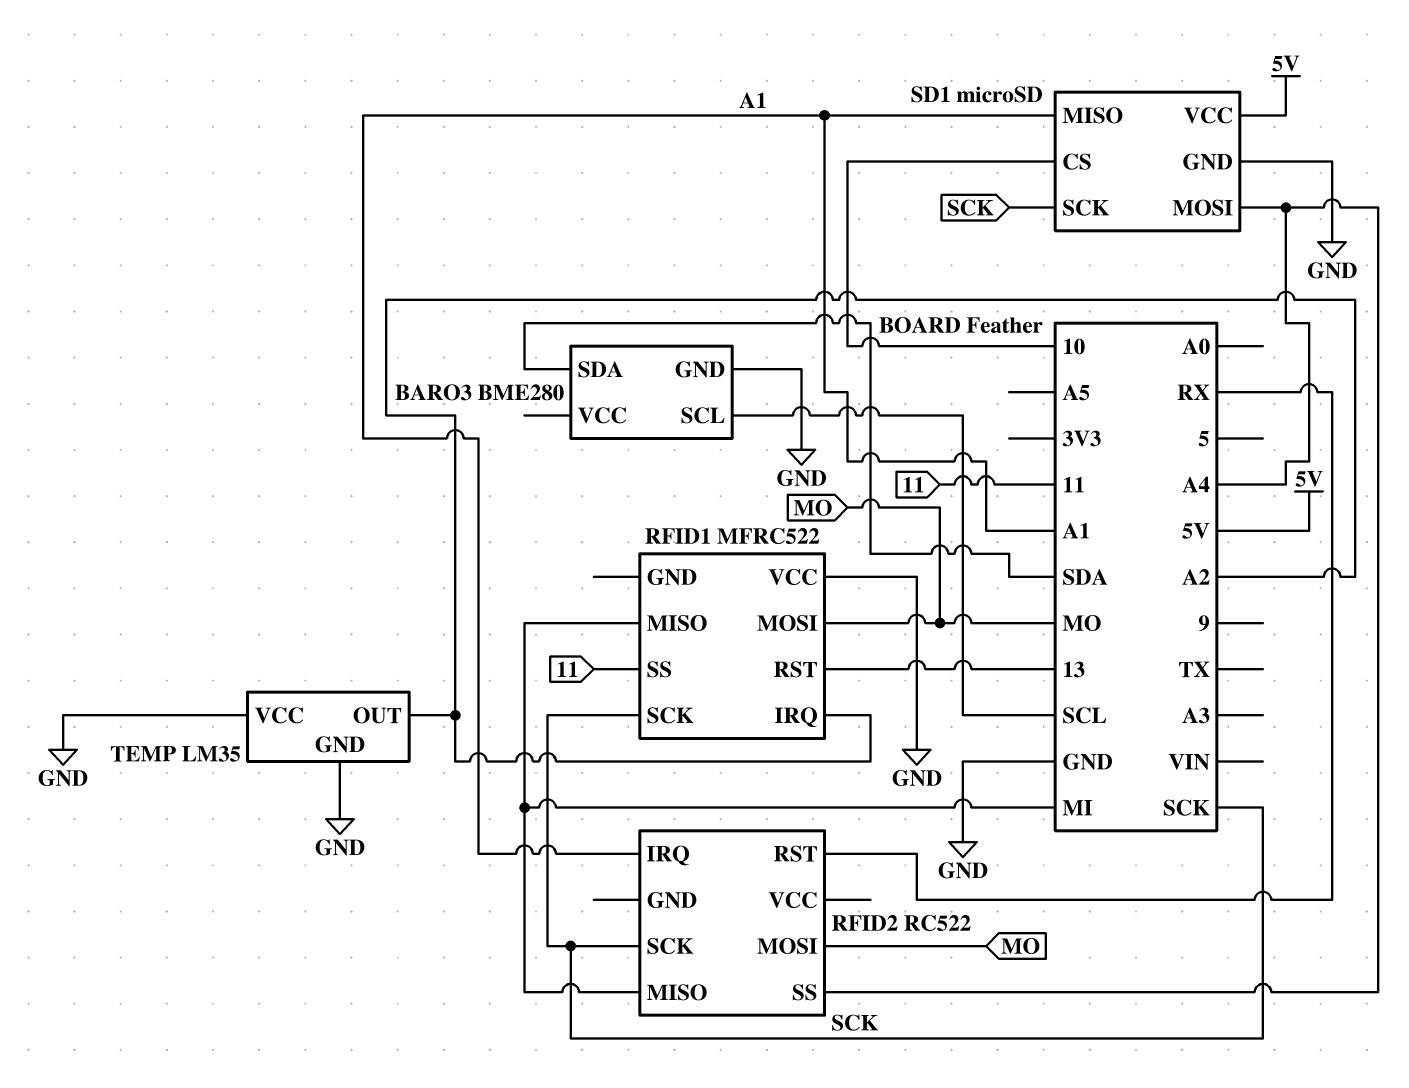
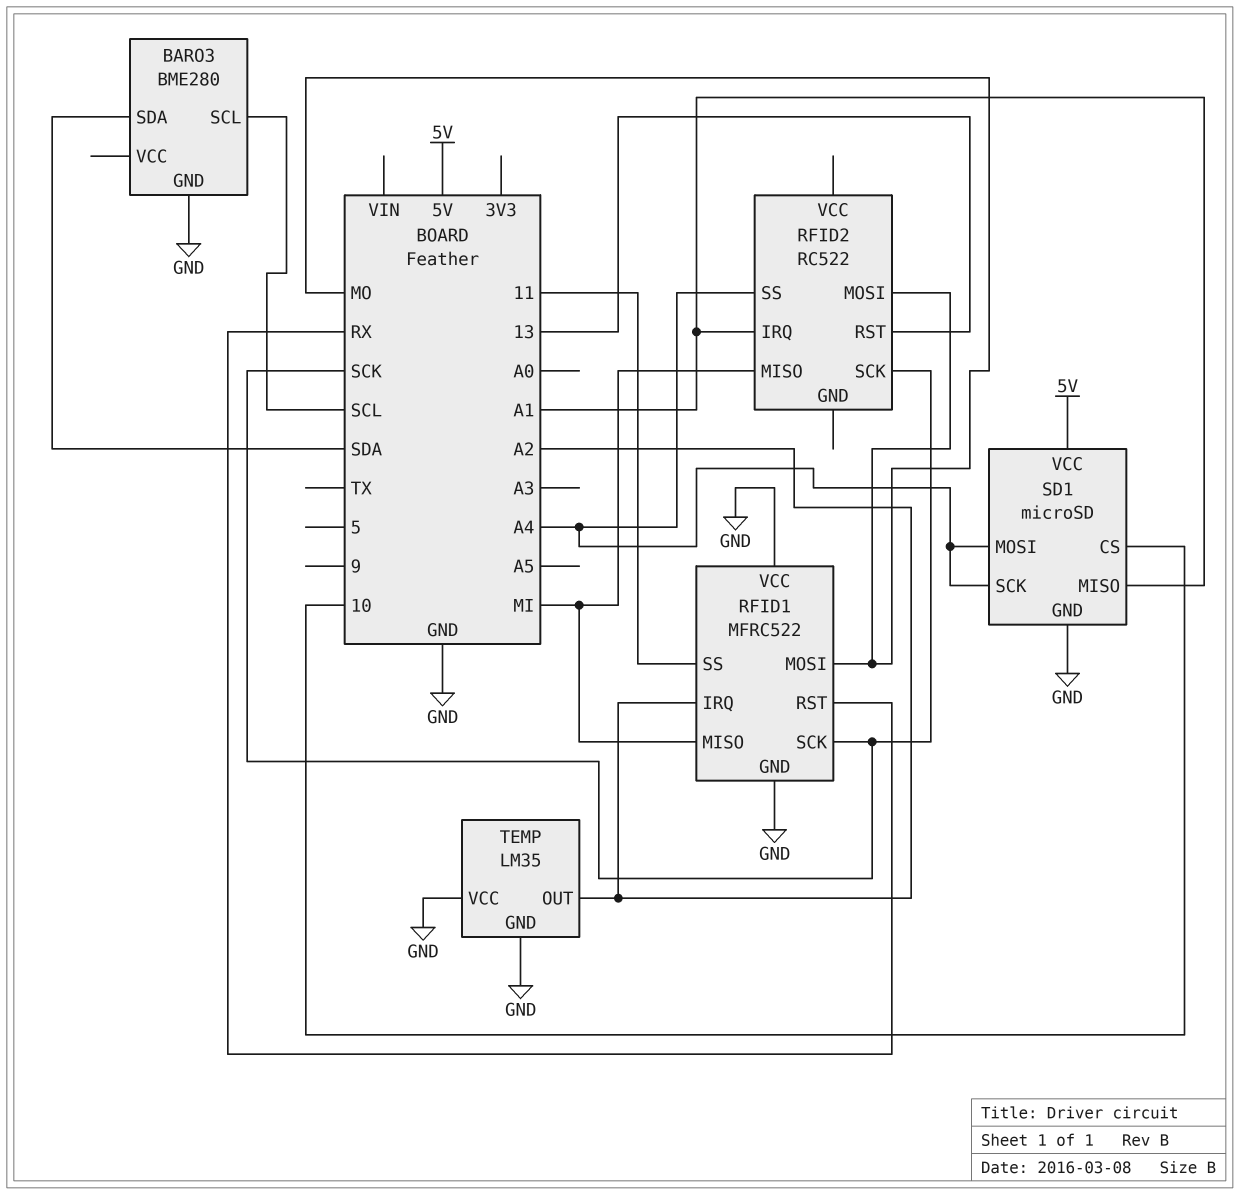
RFID1 pin GND: none -> GND
RFID1 pin RST: 13 -> RX
RFID2 pin RST: RX -> 13
SD1 pin SCK: SCK -> A4

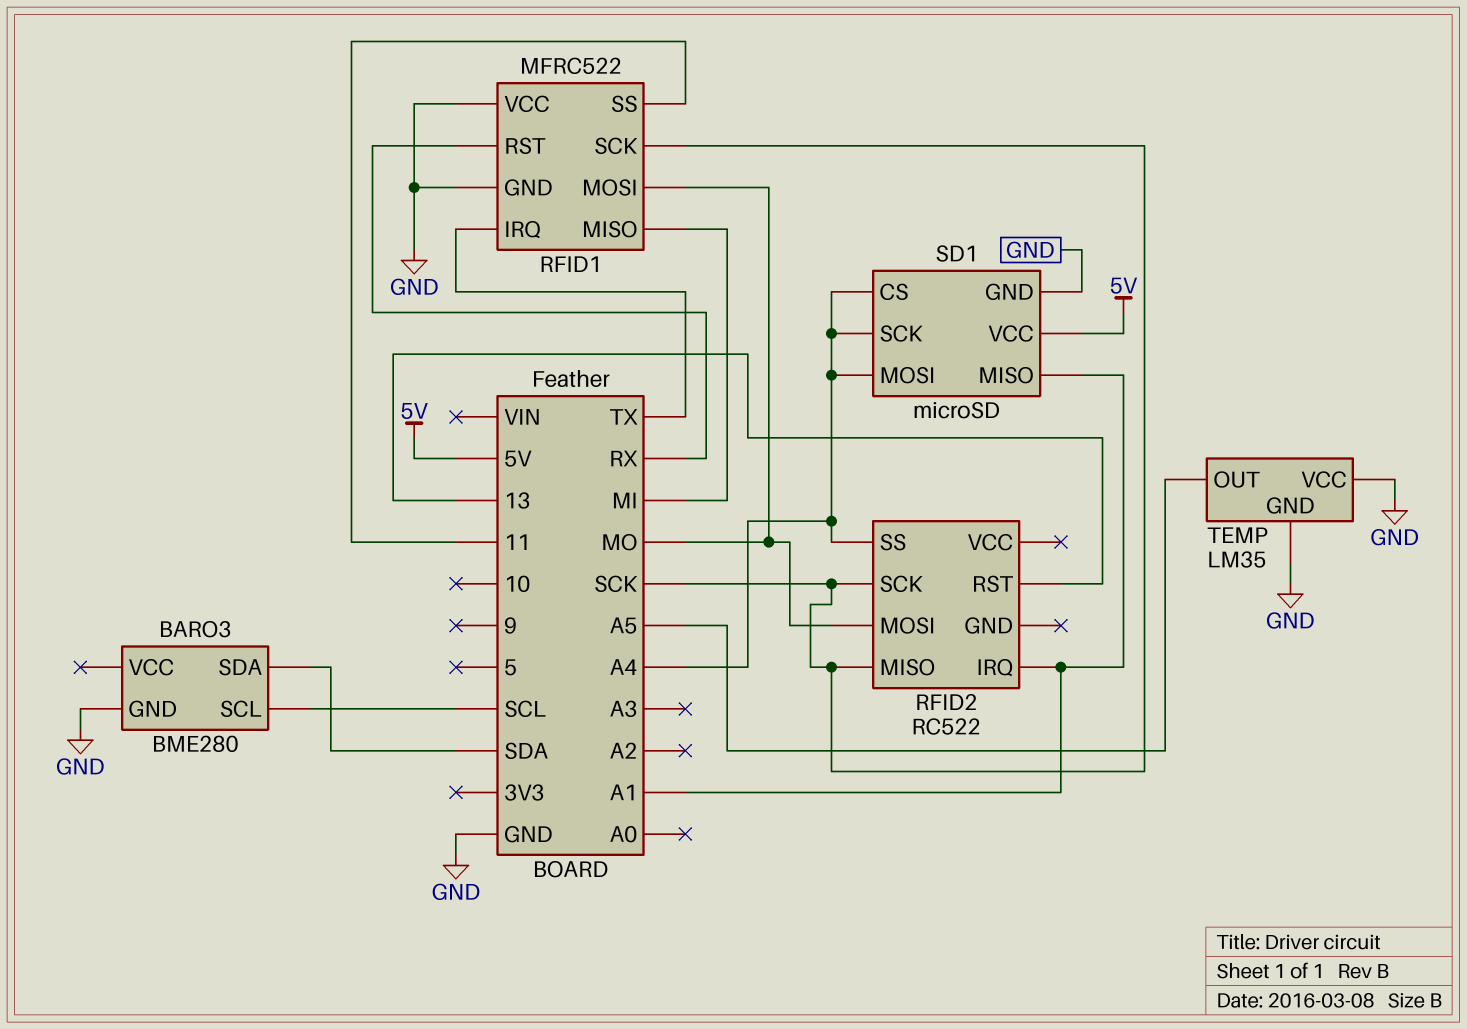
RFID1 pin IRQ: A2 -> TX
RFID2 pin MISO: MI -> SCK
SD1 pin CS: 10 -> A4
TEMP pin OUT: A2 -> A5

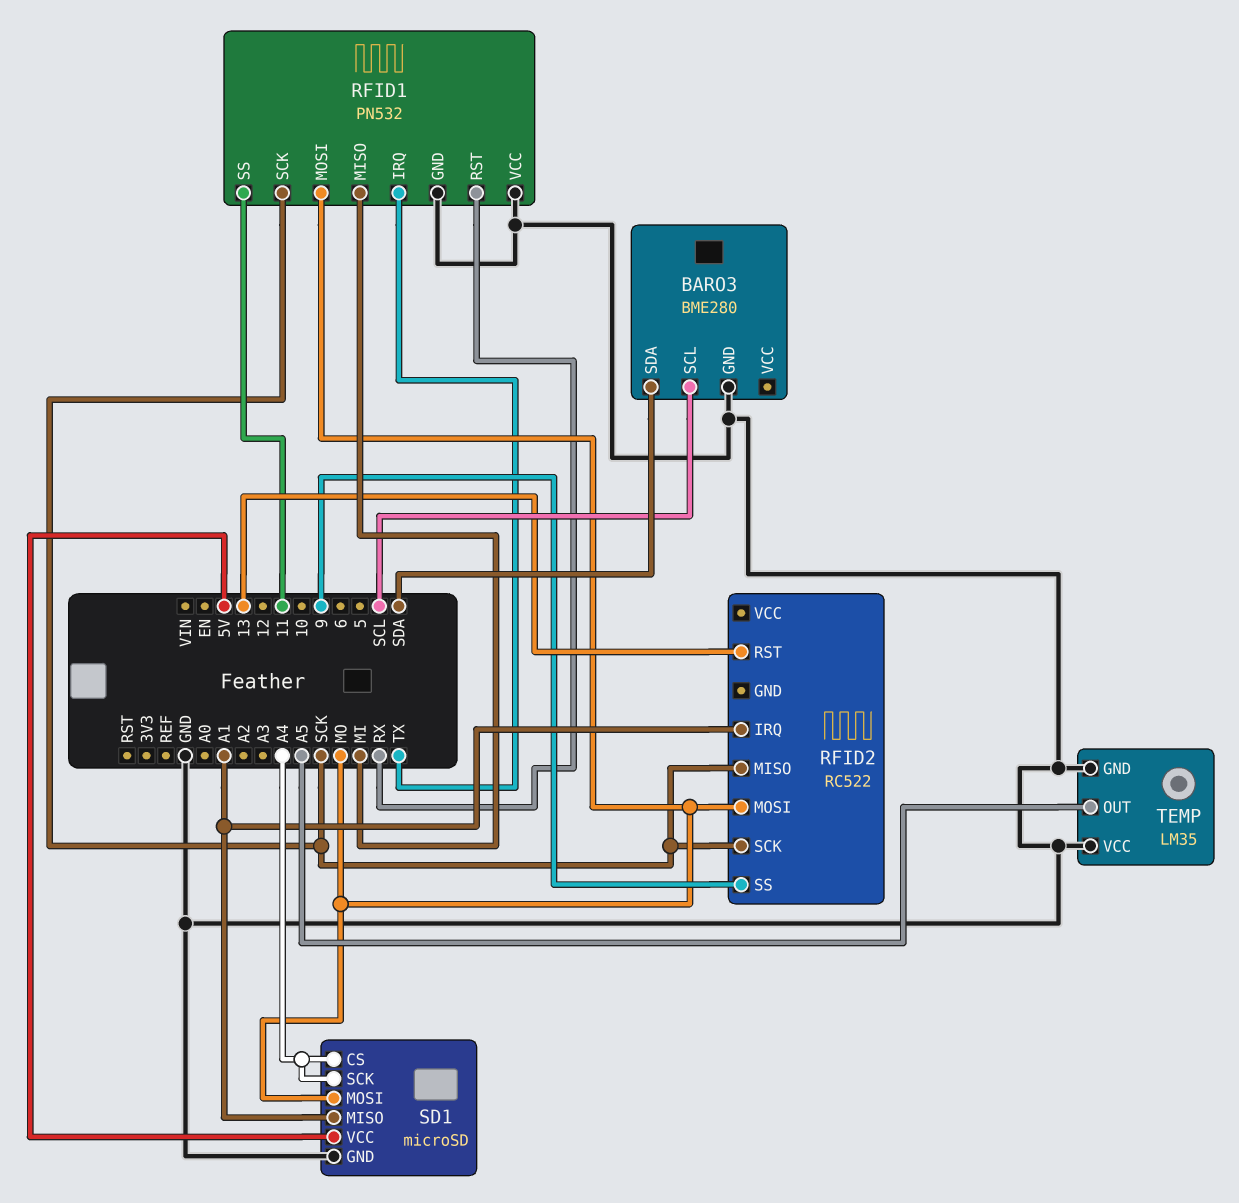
RFID1: MFRC522 -> PN532
RFID2 pin SS: A4 -> 9
SD1 pin MOSI: A4 -> MO

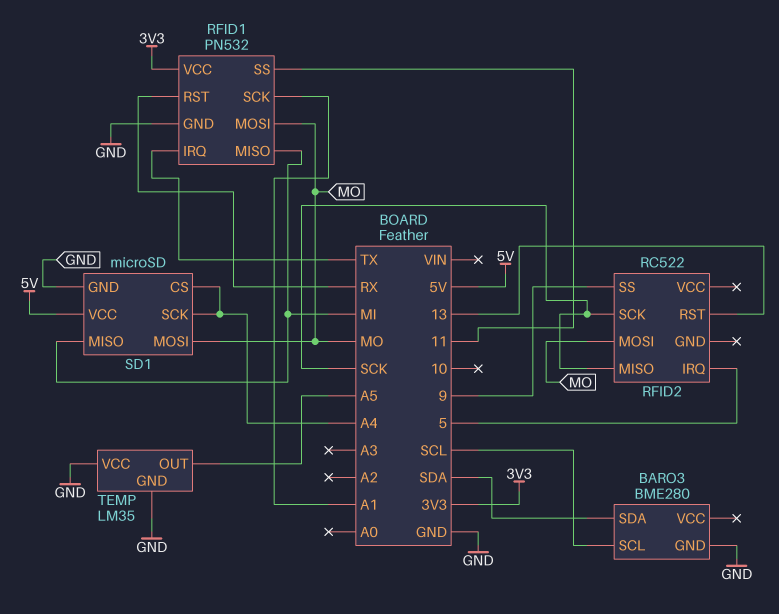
RFID1 pin SCK: SCK -> A1
RFID1 pin VCC: GND -> 3V3
RFID2 pin IRQ: A1 -> 5
SD1 pin MISO: A1 -> MI

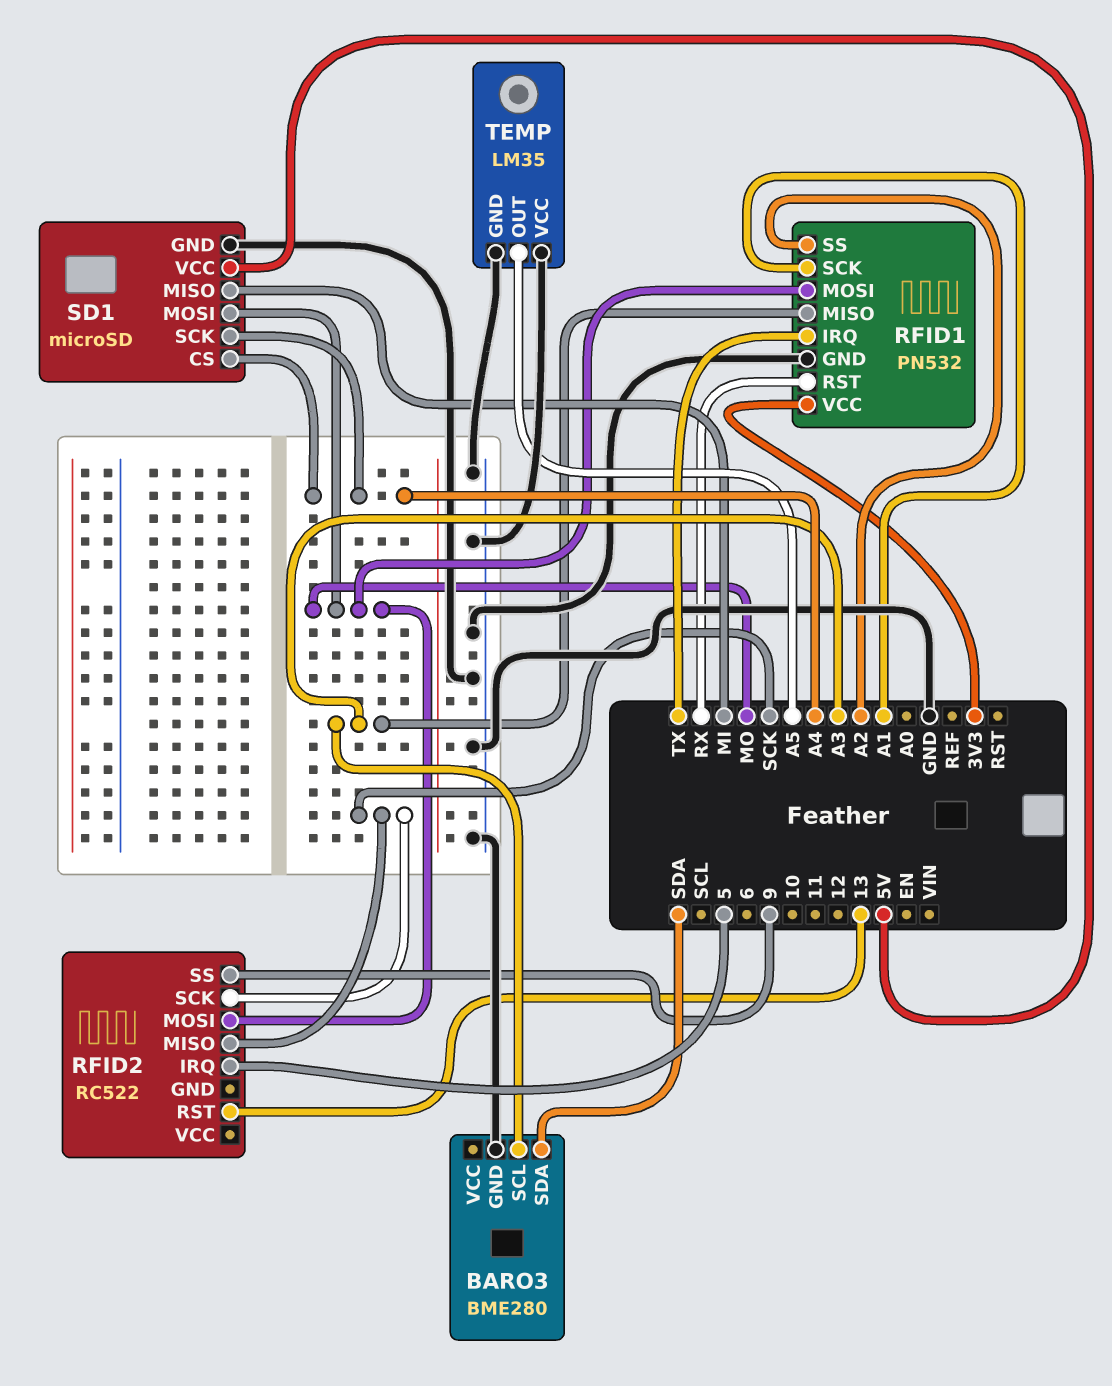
BARO3 pin SCL: SCL -> A3
RFID1 pin MISO: MI -> A3
RFID1 pin SS: 11 -> A2

